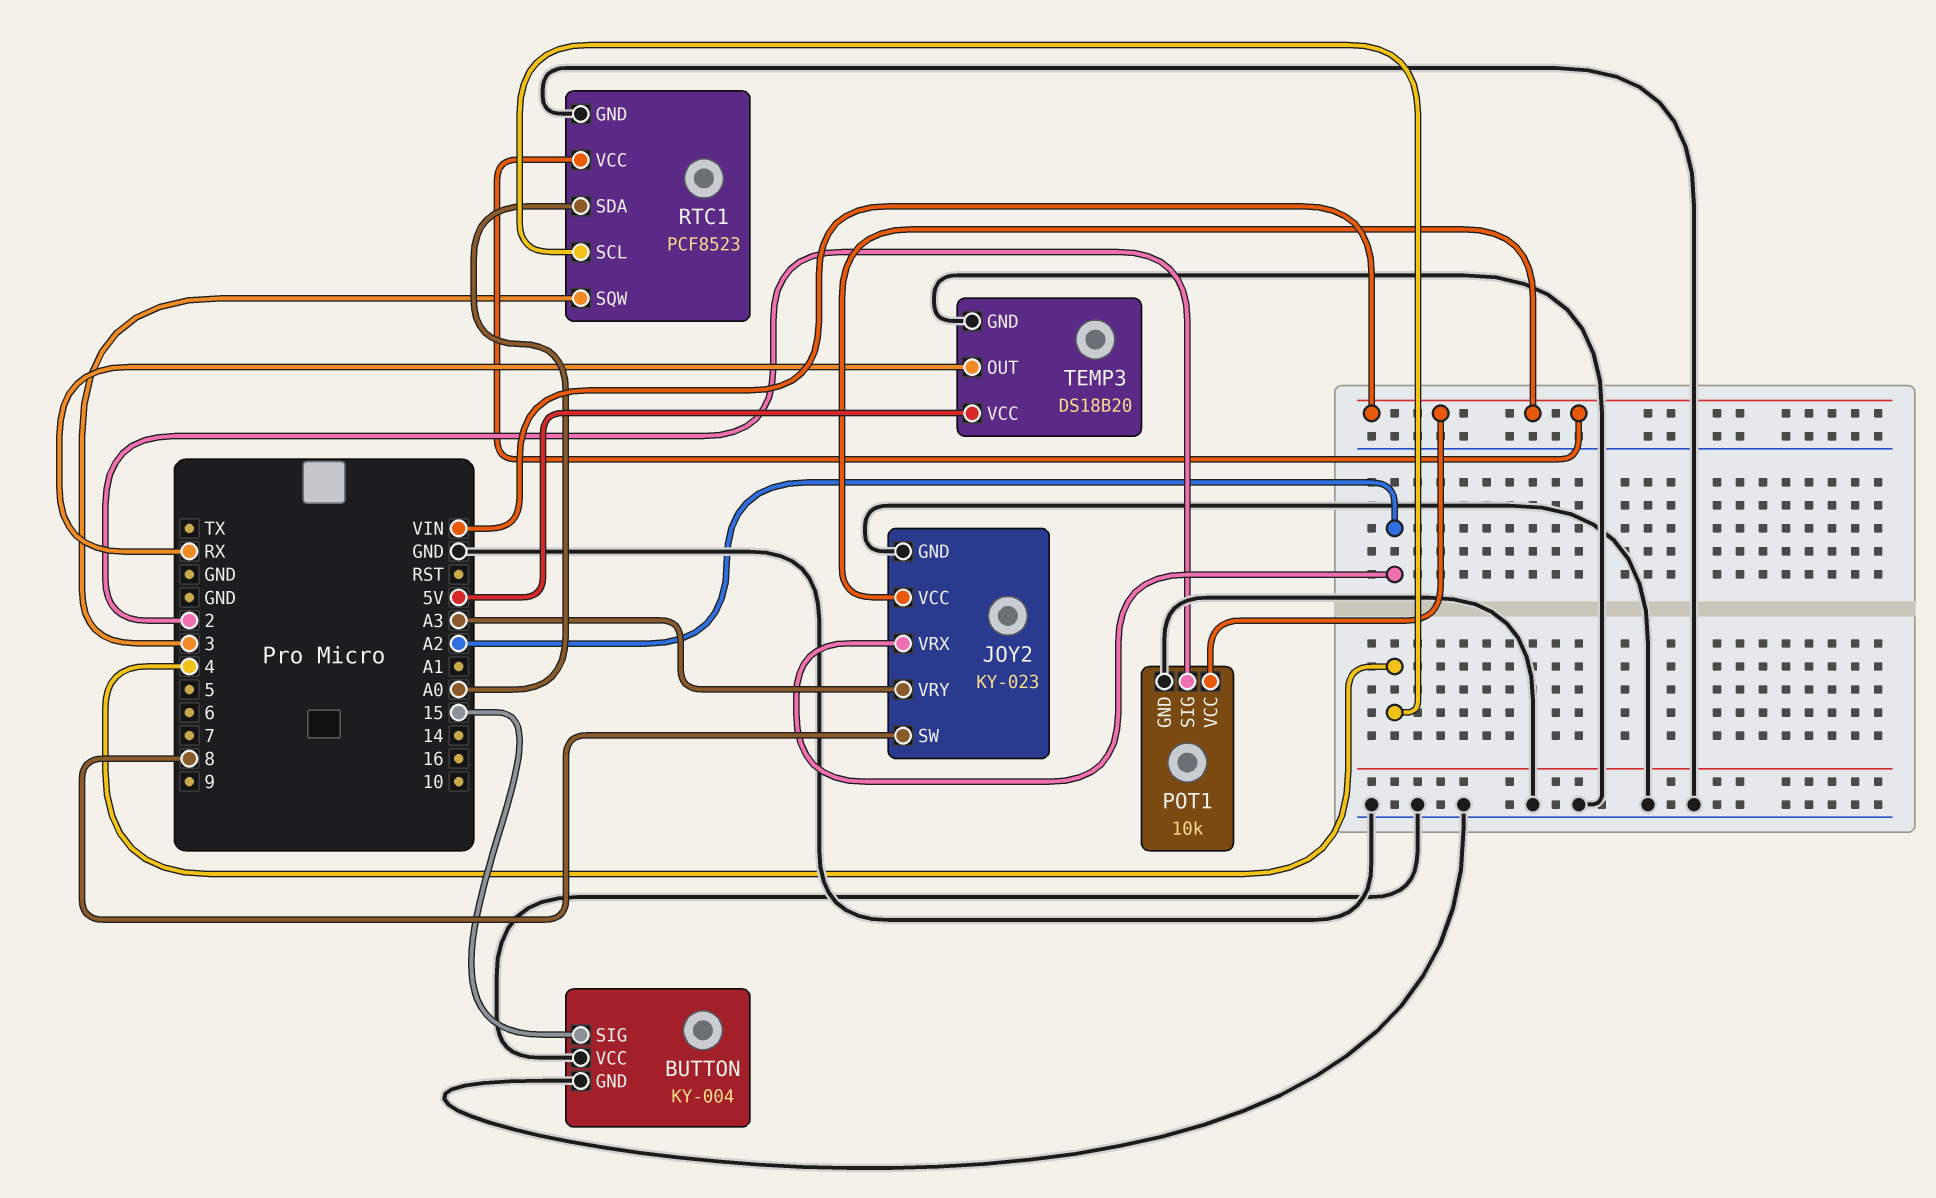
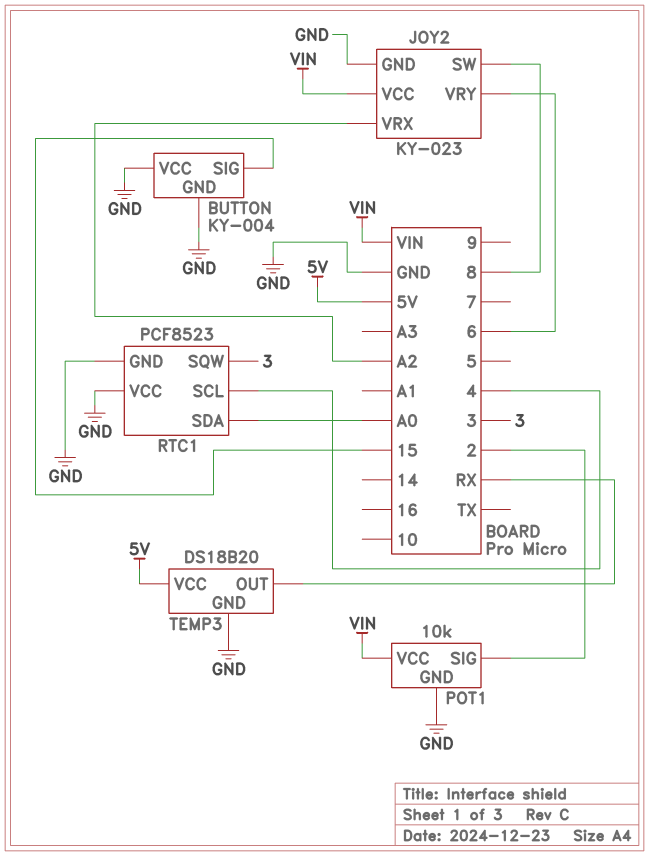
JOY2 pin VRY: A3 -> 6
RTC1 pin VCC: VIN -> GND

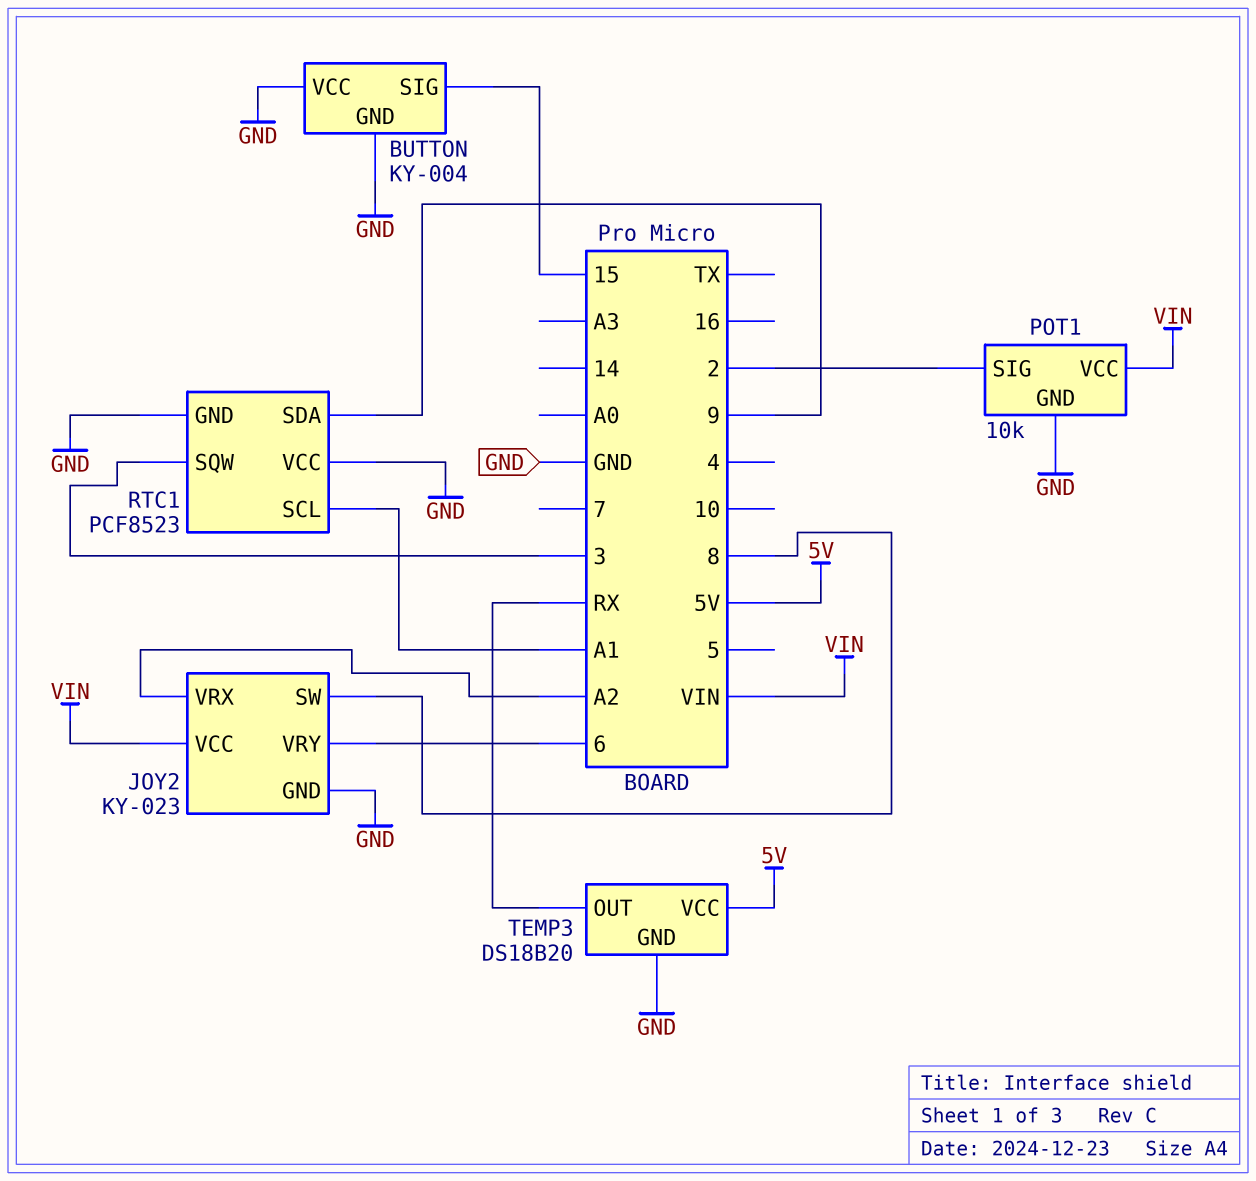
RTC1 pin SCL: 4 -> A1
RTC1 pin SDA: A0 -> 9

